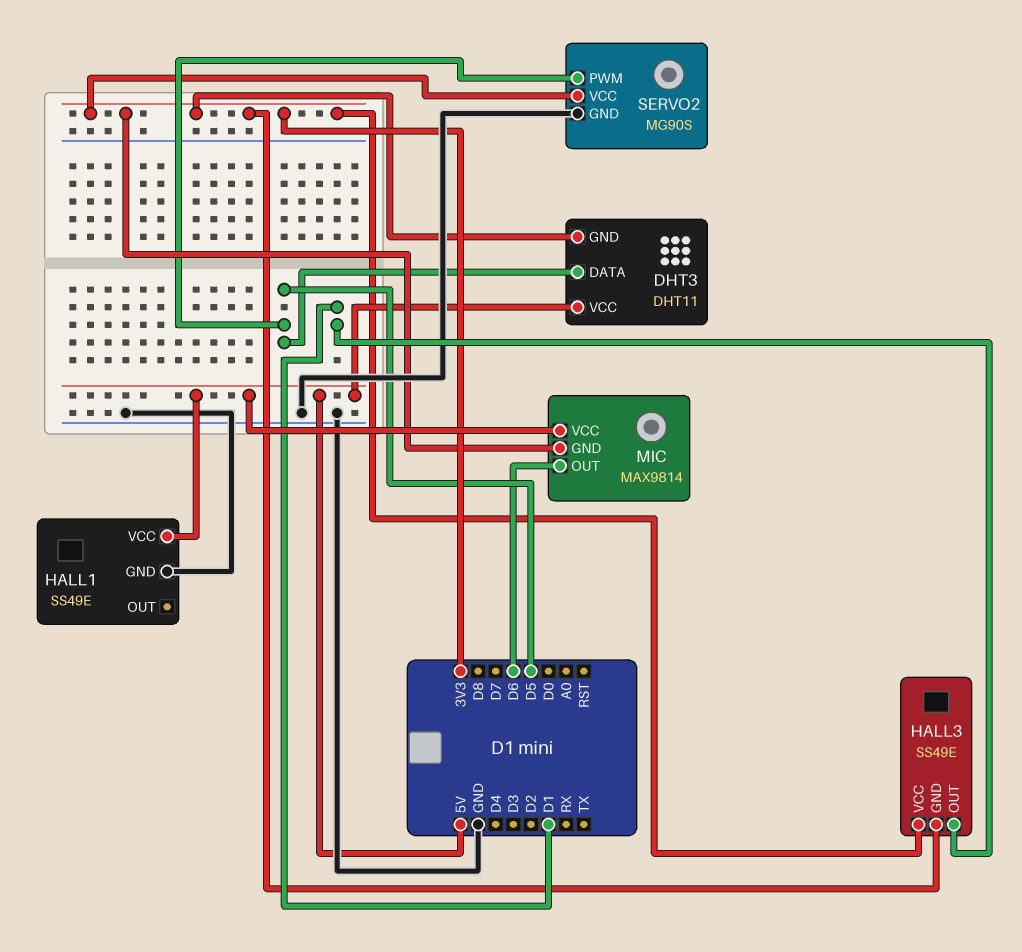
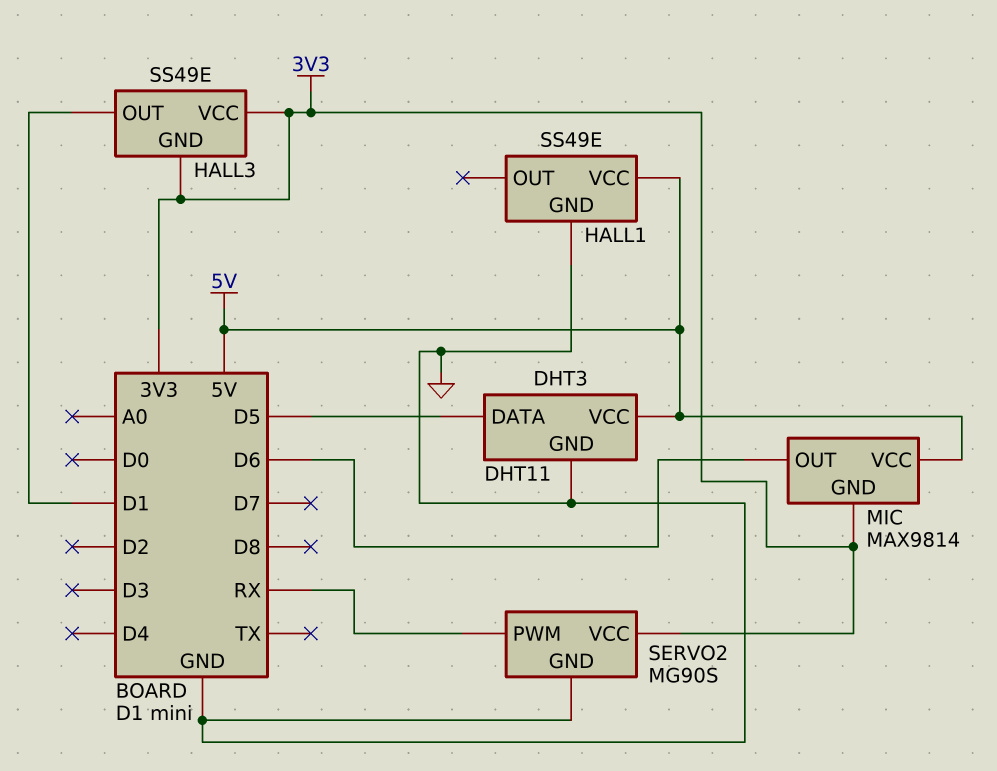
DHT3 pin GND: 3V3 -> GND
SERVO2 pin PWM: D5 -> RX

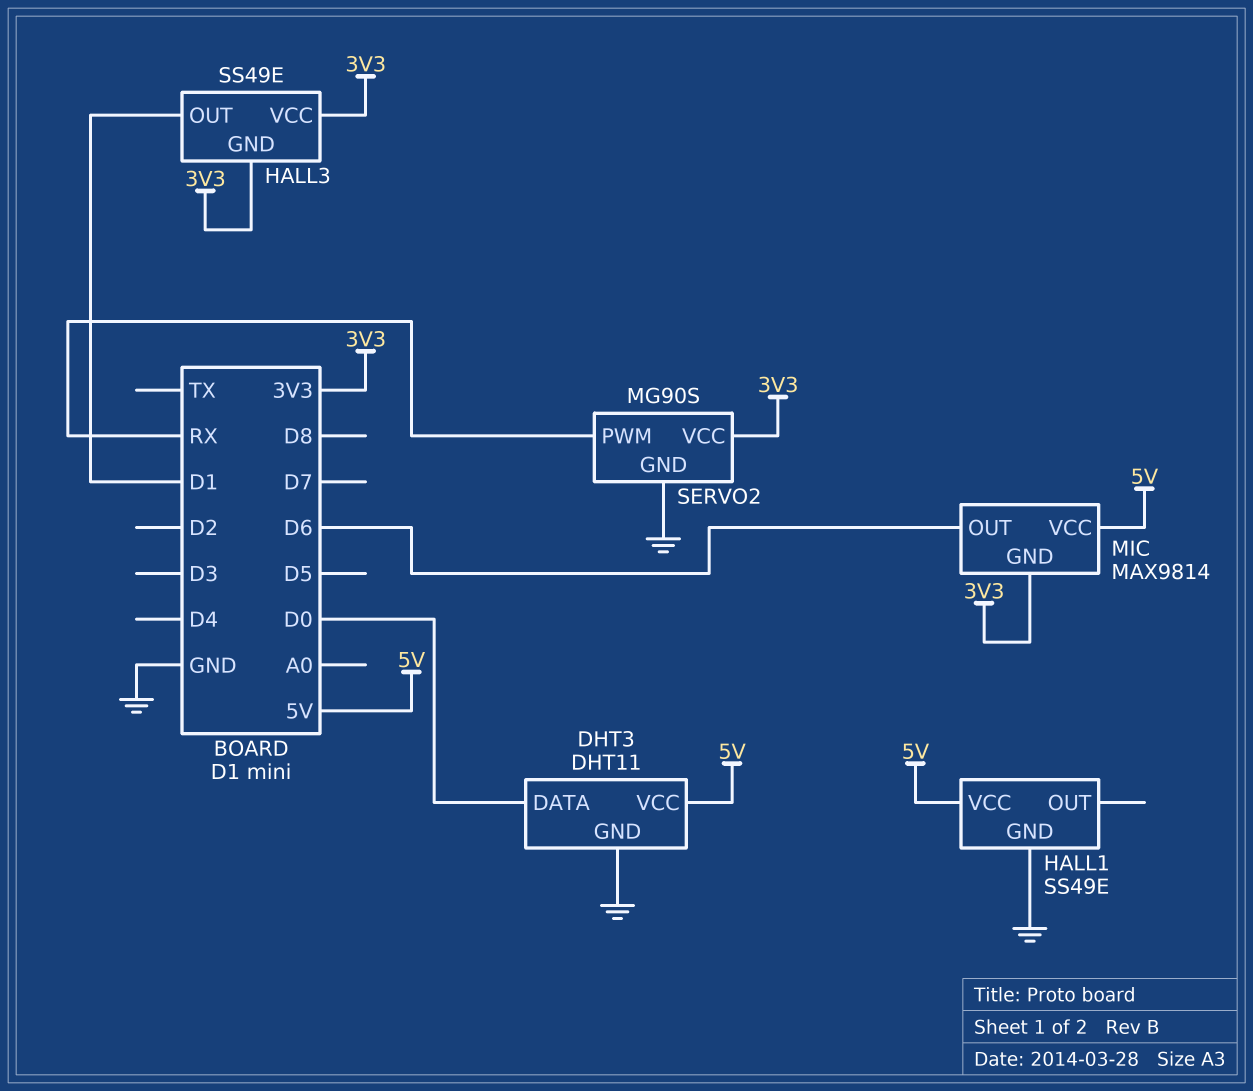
DHT3 pin DATA: D5 -> D0

